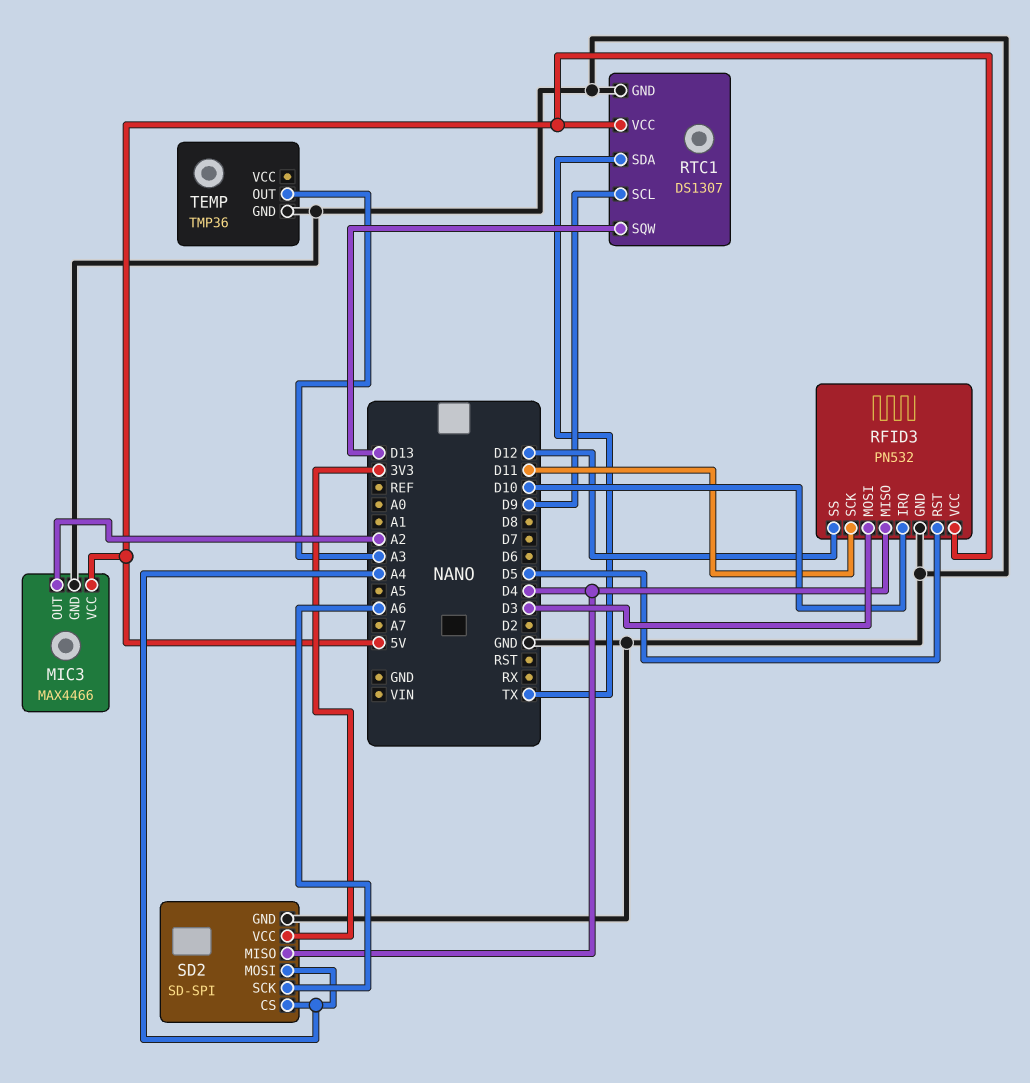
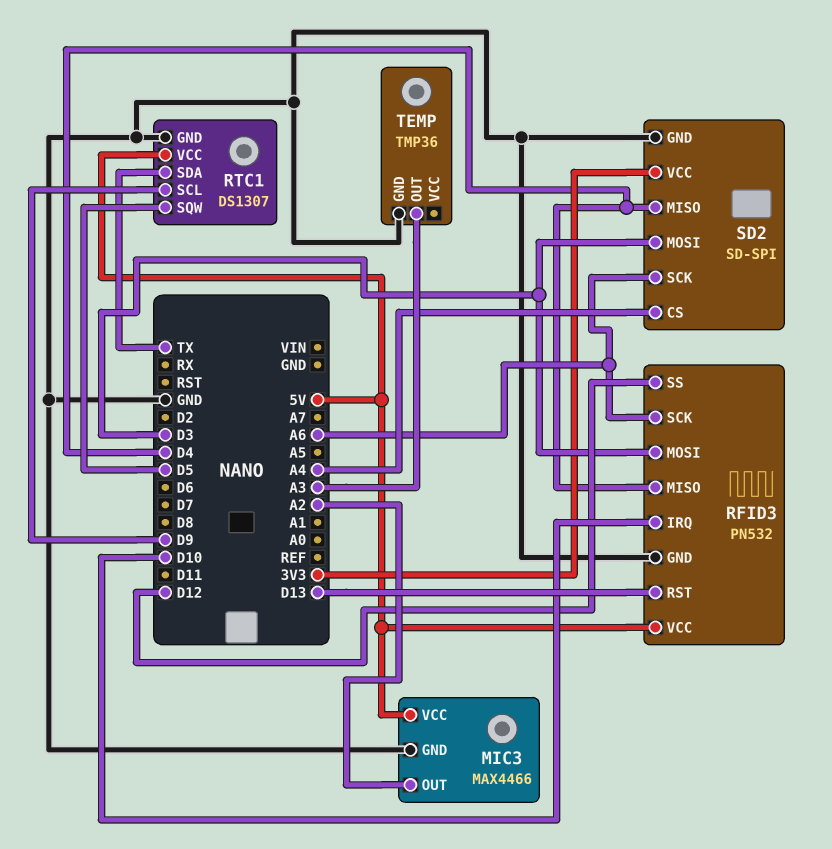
RFID3 pin RST: D5 -> D13
RFID3 pin SCK: D11 -> A6
RTC1 pin SQW: D13 -> D5
SD2 pin MOSI: A4 -> D3

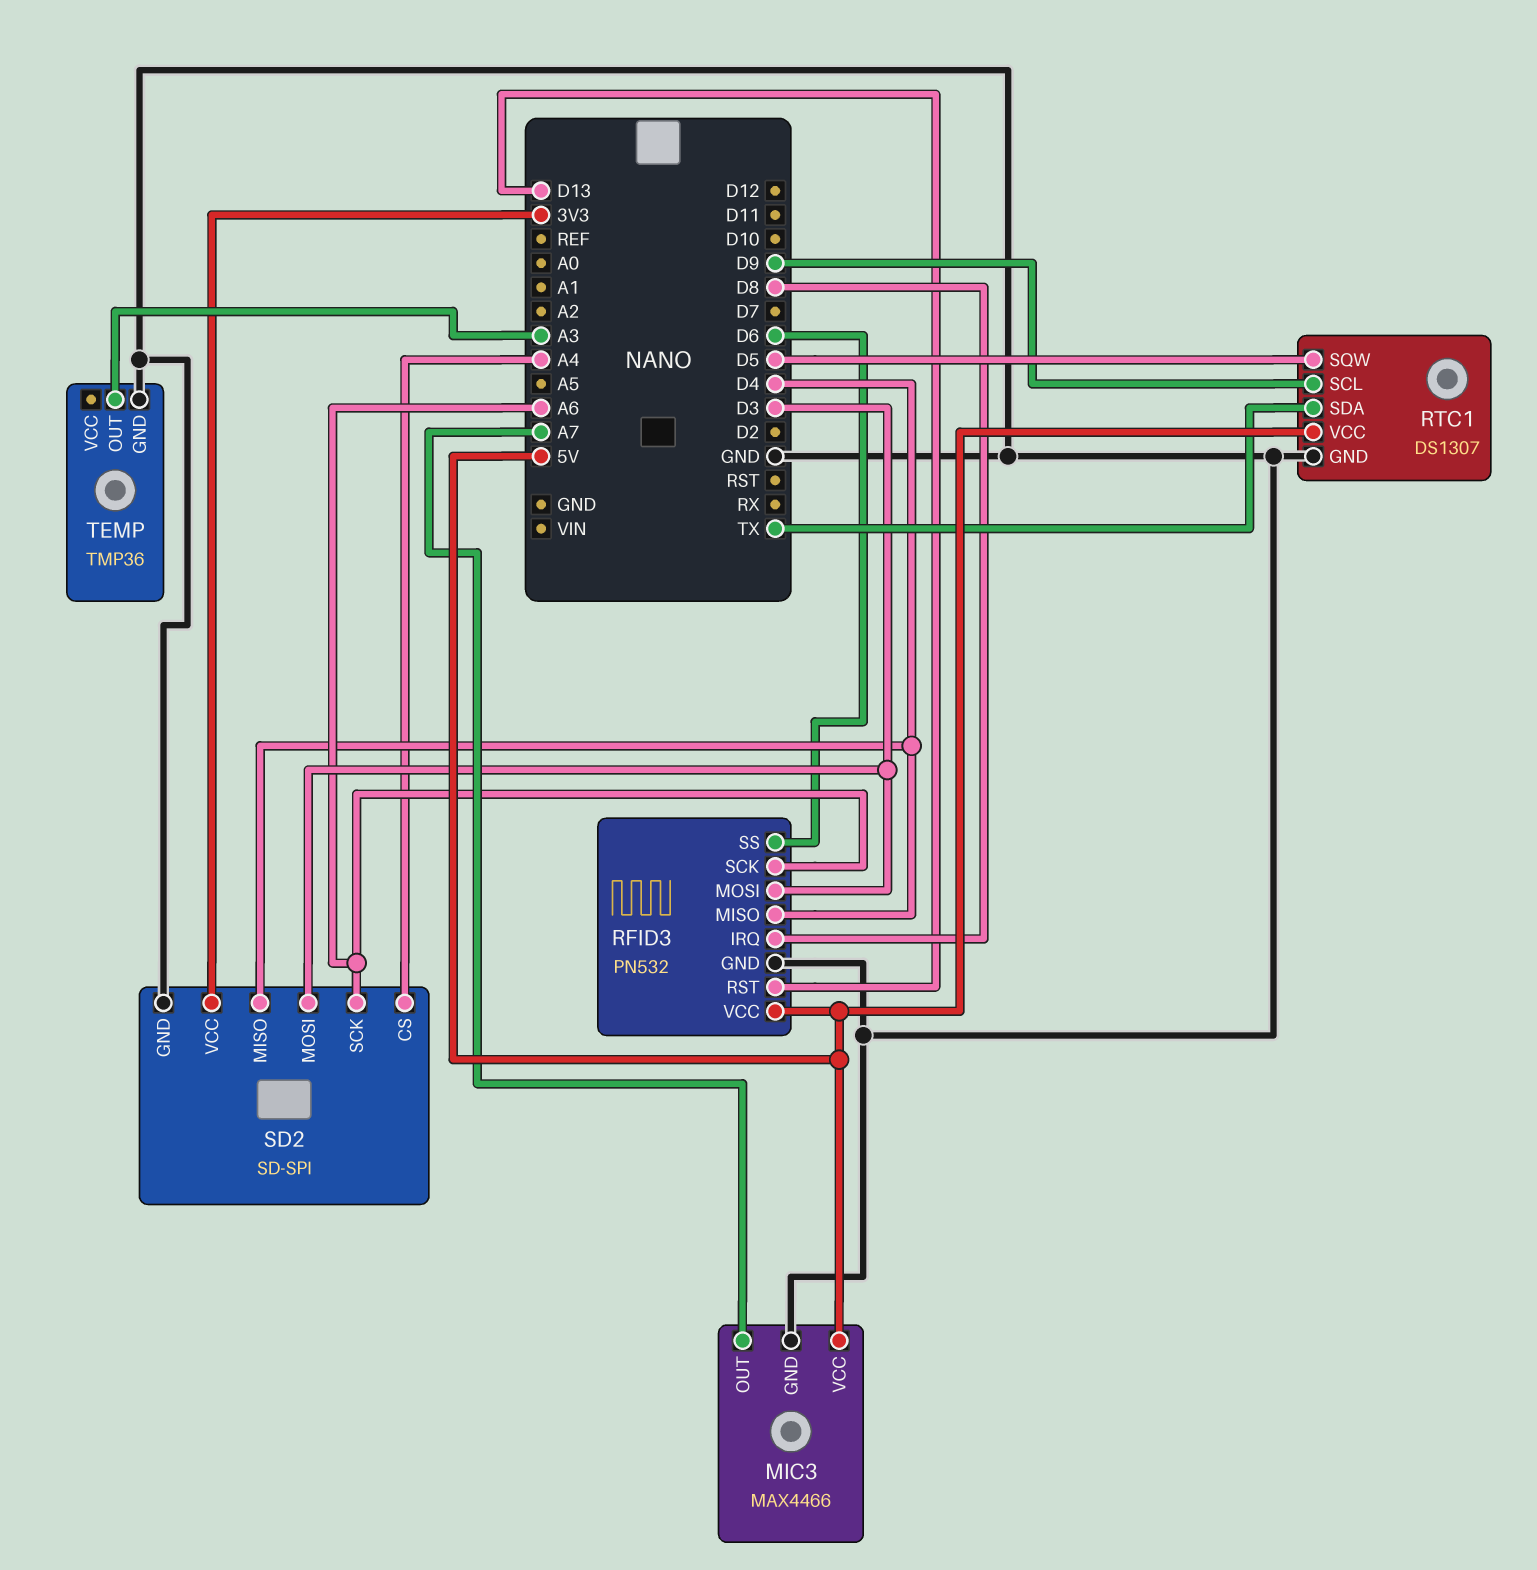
MIC3 pin OUT: A2 -> A7
RFID3 pin IRQ: D10 -> D8
RFID3 pin SS: D12 -> D6

